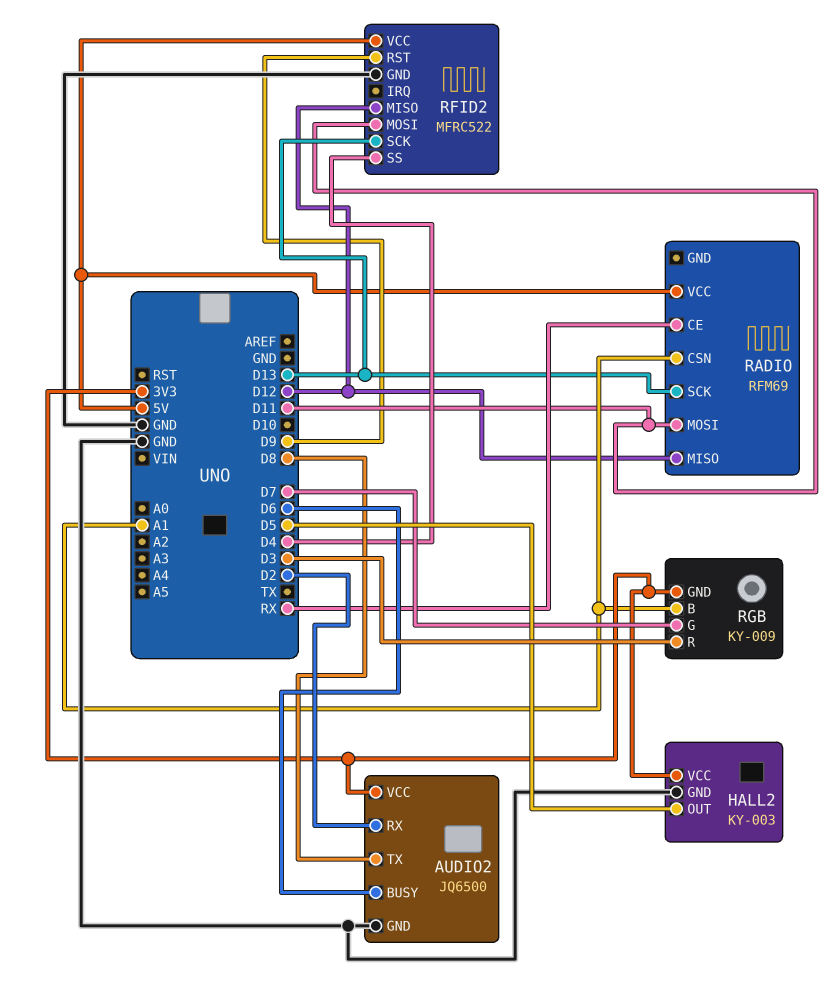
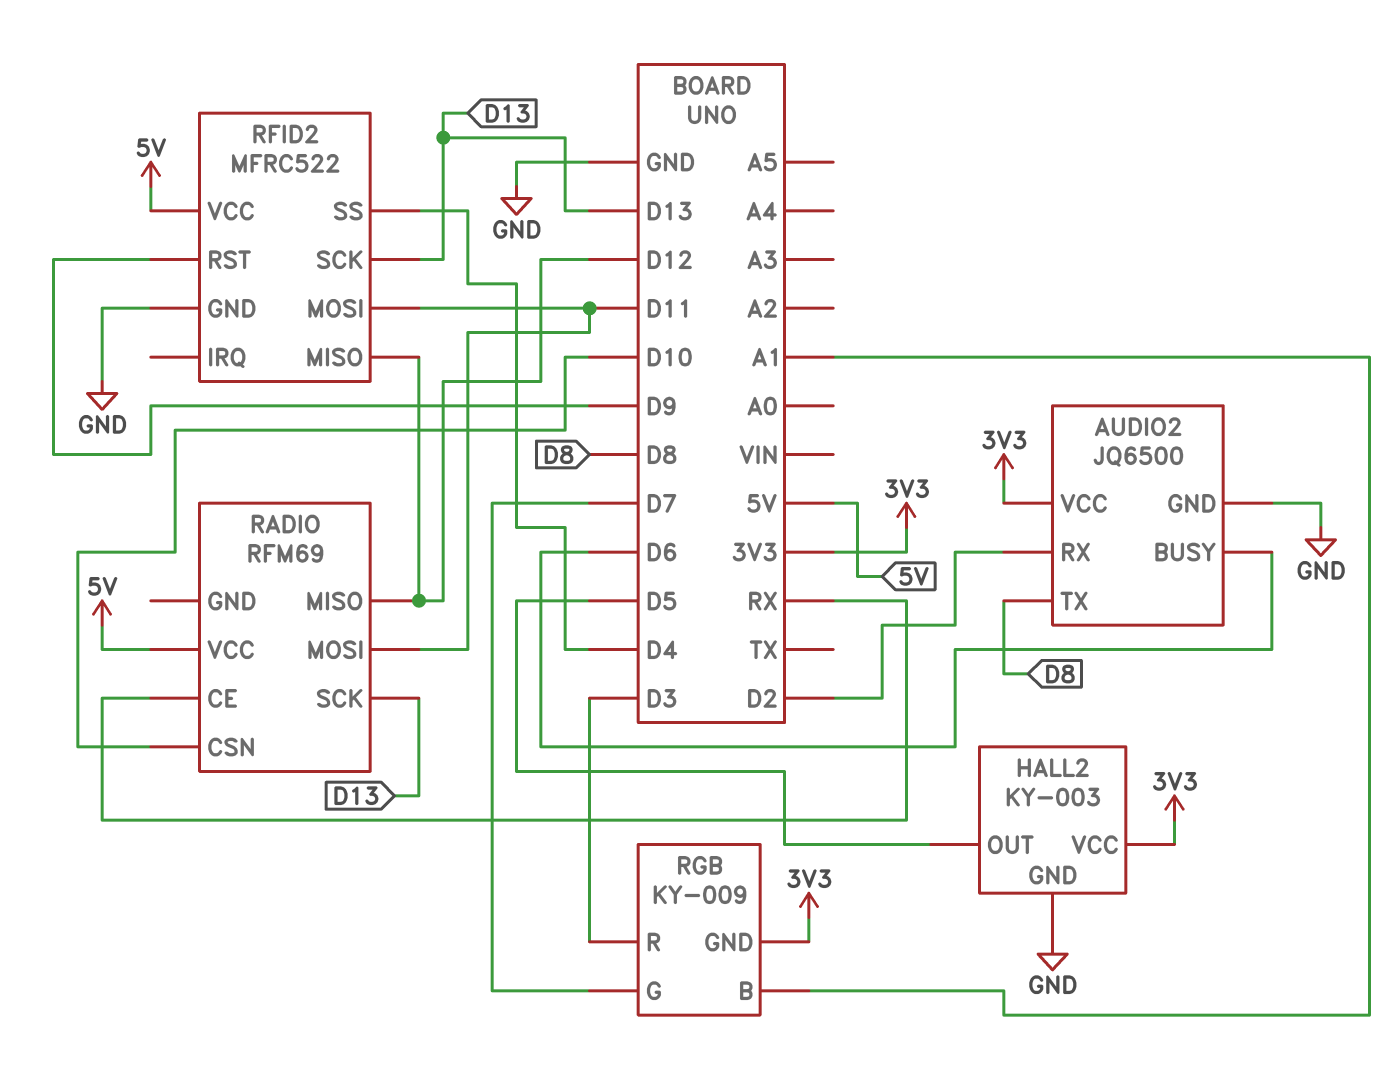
RADIO pin CSN: A1 -> D10

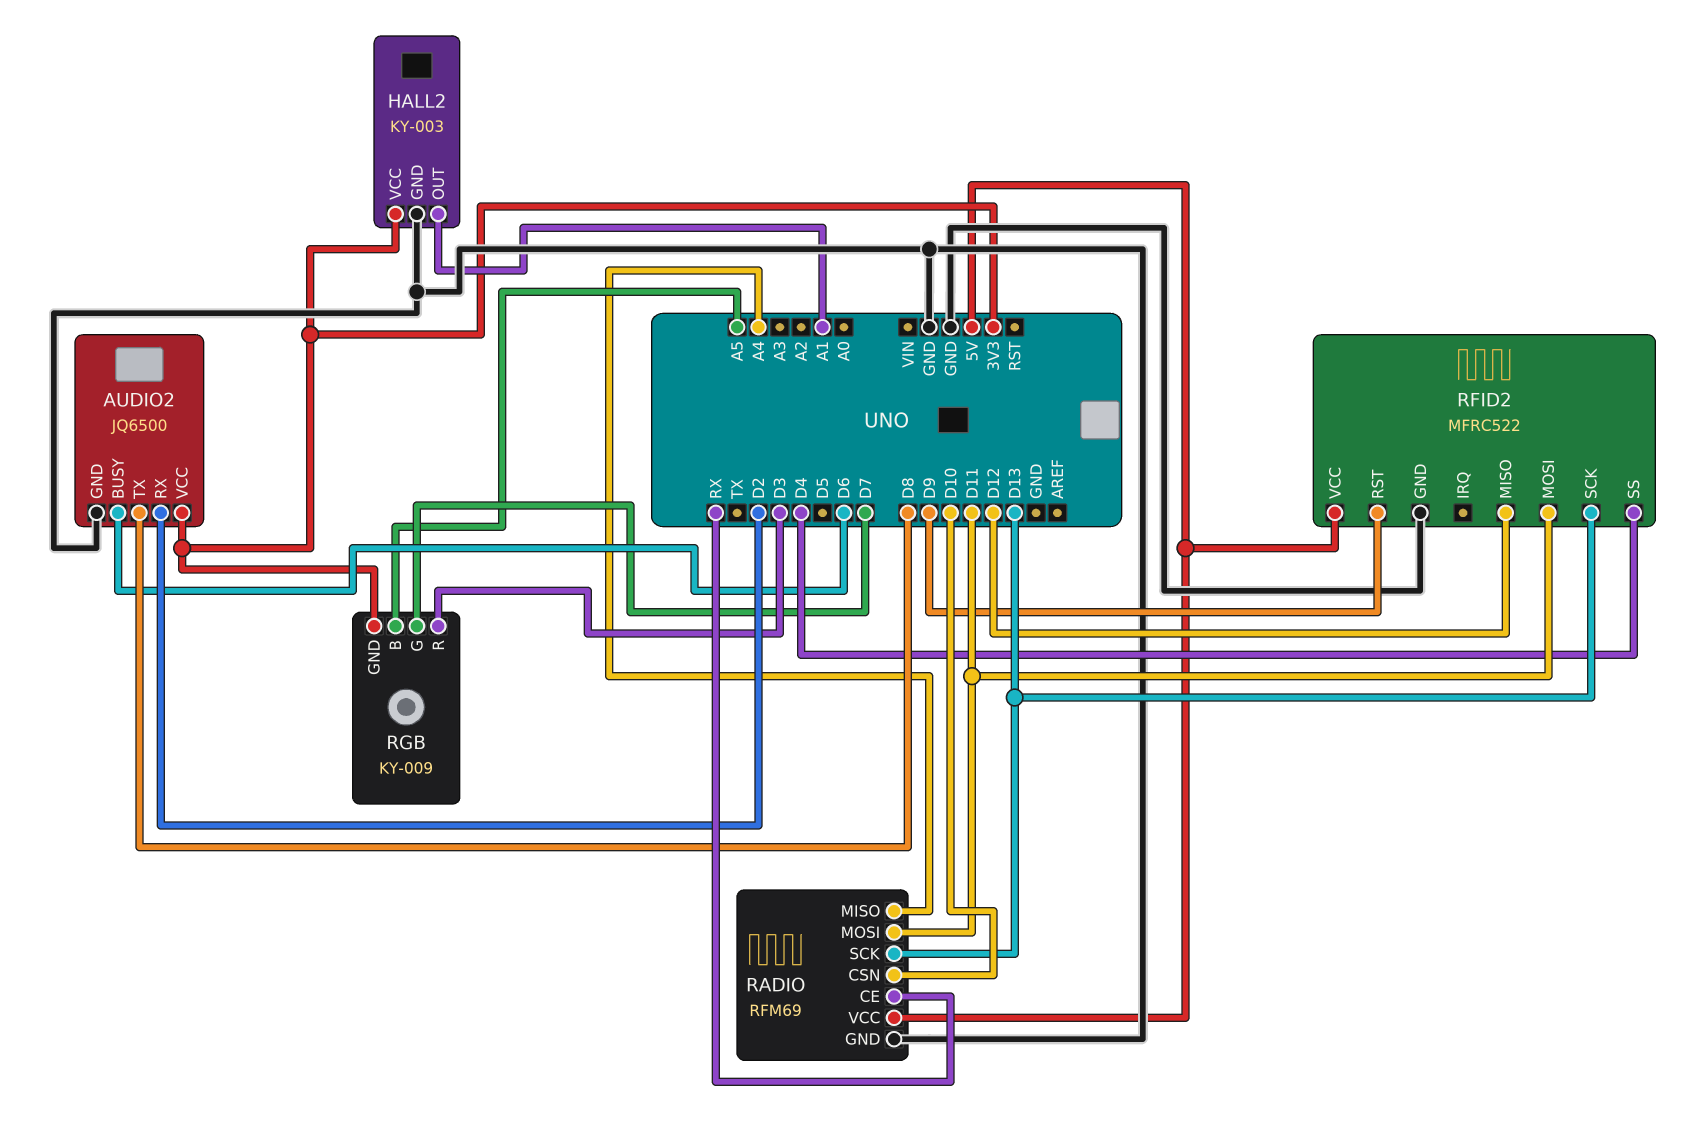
HALL2 pin OUT: D5 -> A1
RADIO pin GND: none -> GND
RADIO pin MISO: D12 -> A4
RGB pin B: A1 -> A5

